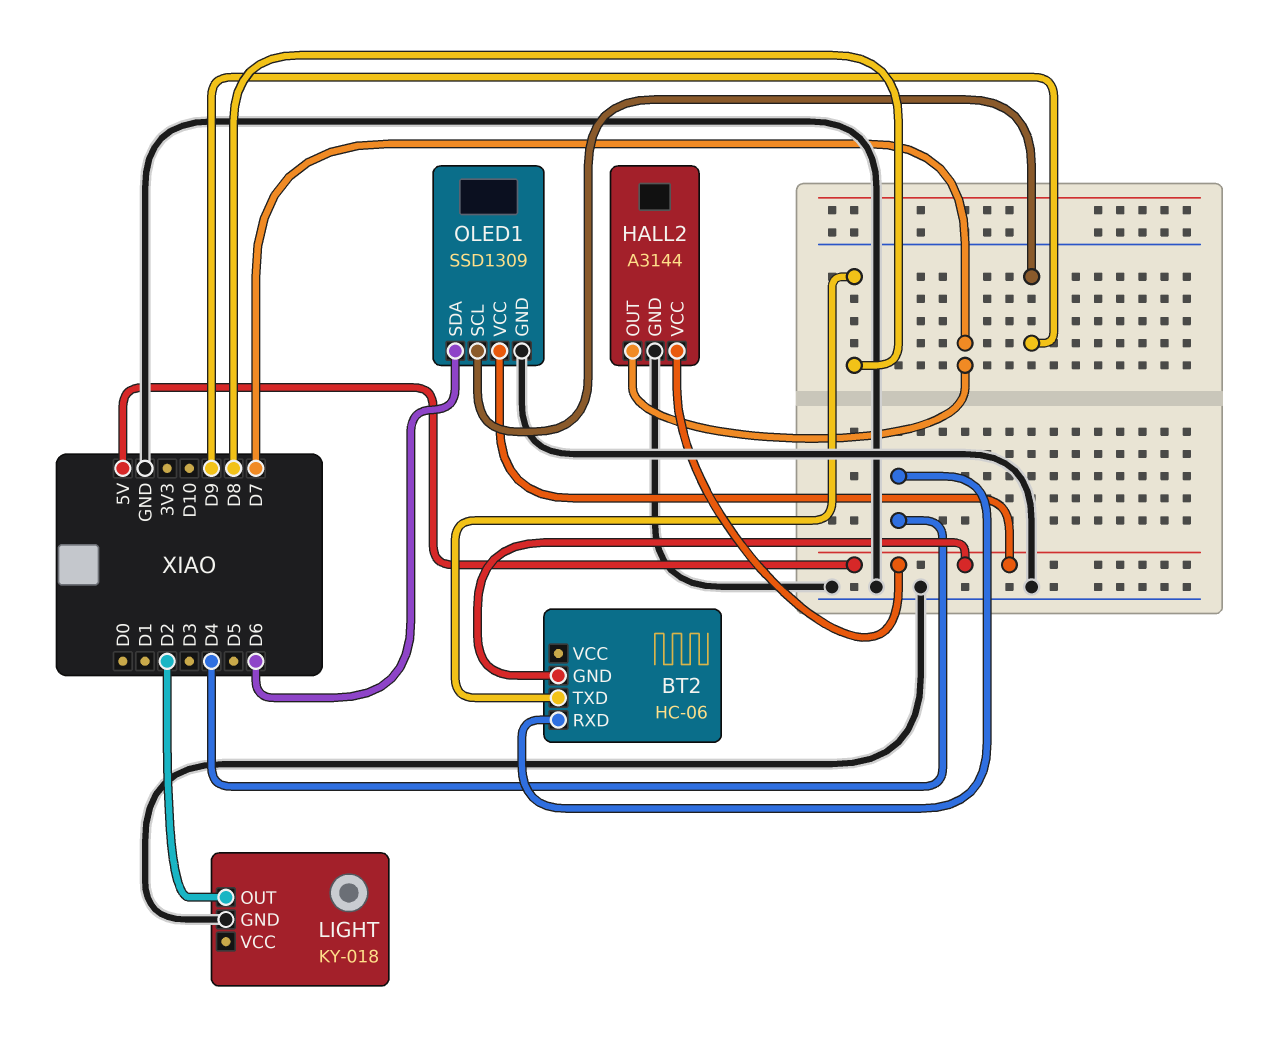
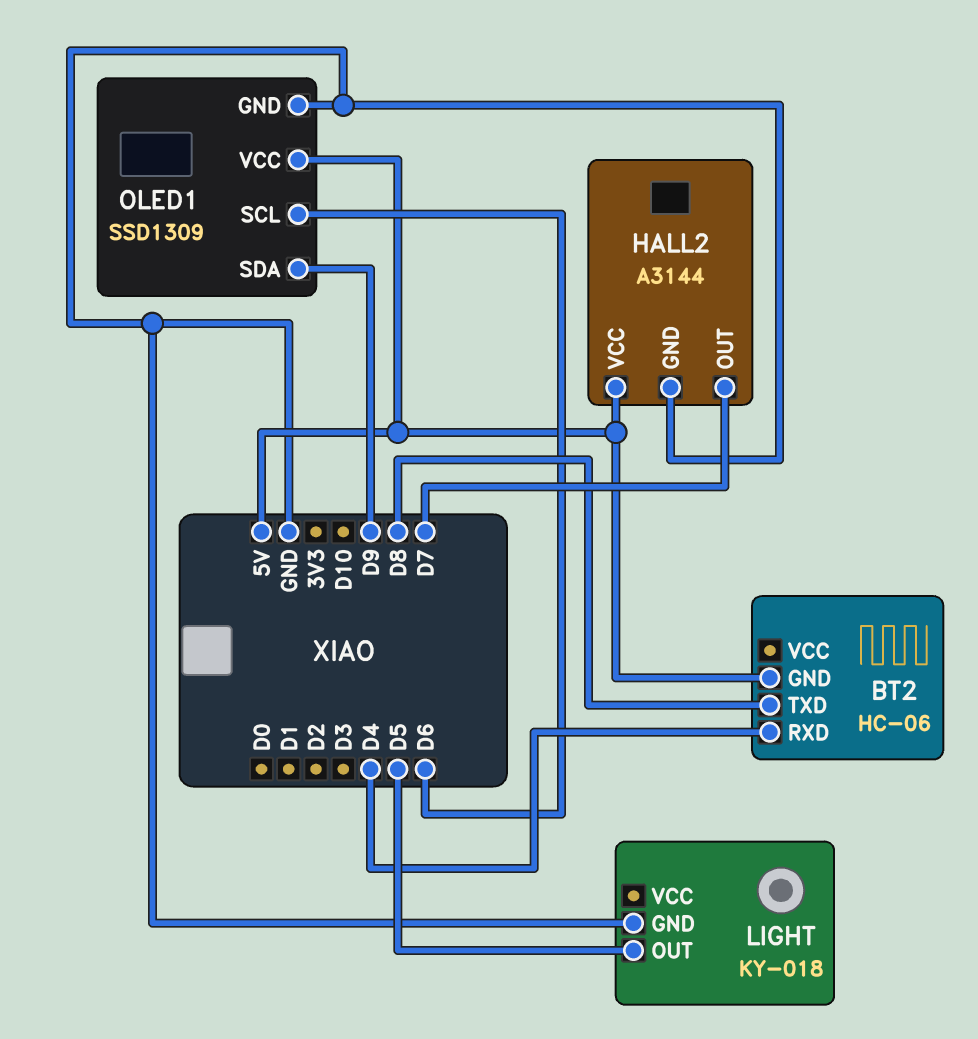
LIGHT pin OUT: D2 -> D5
OLED1 pin SCL: D9 -> D6
OLED1 pin SDA: D6 -> D9

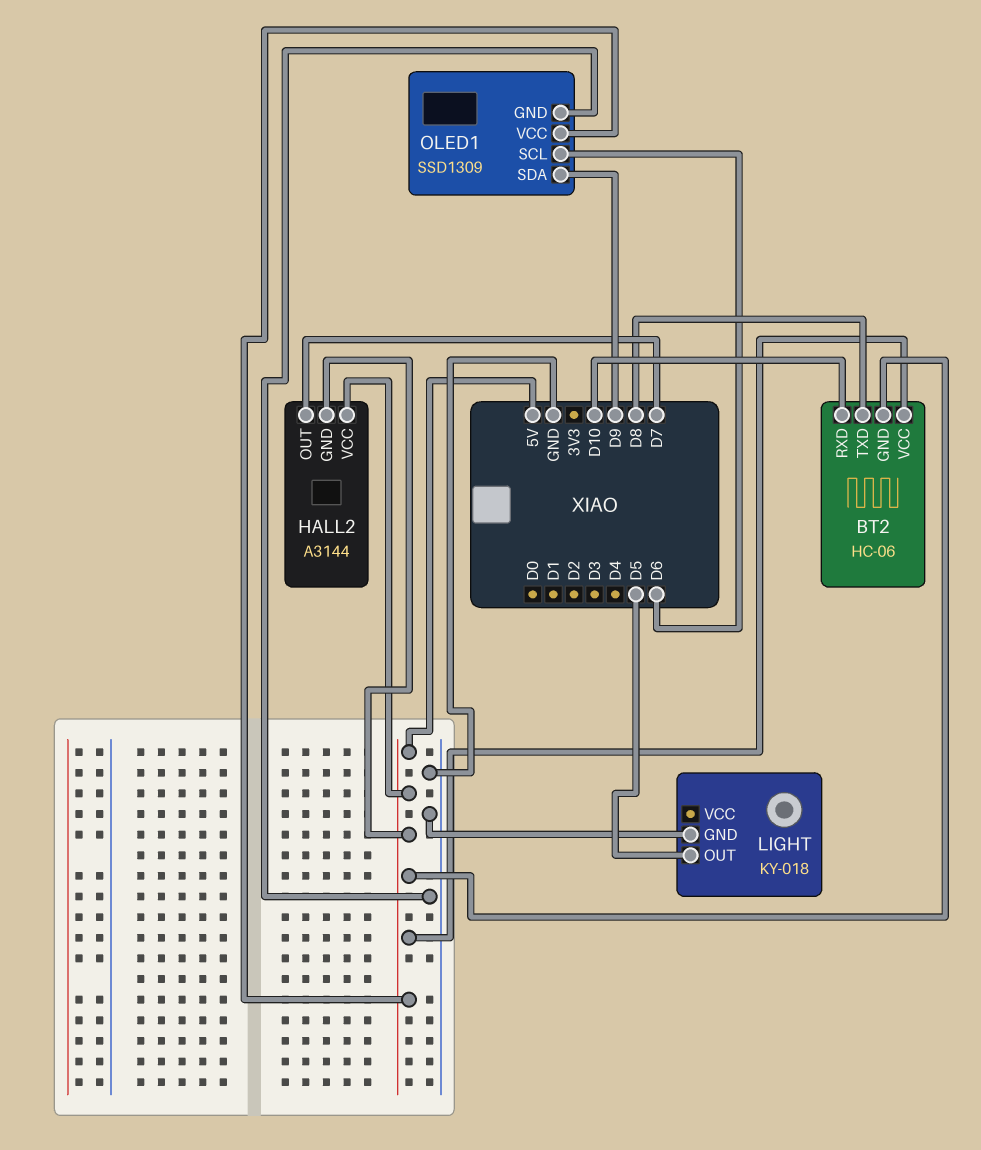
BT2 pin RXD: D4 -> D10
BT2 pin VCC: none -> 5V
HALL2 pin GND: GND -> 5V

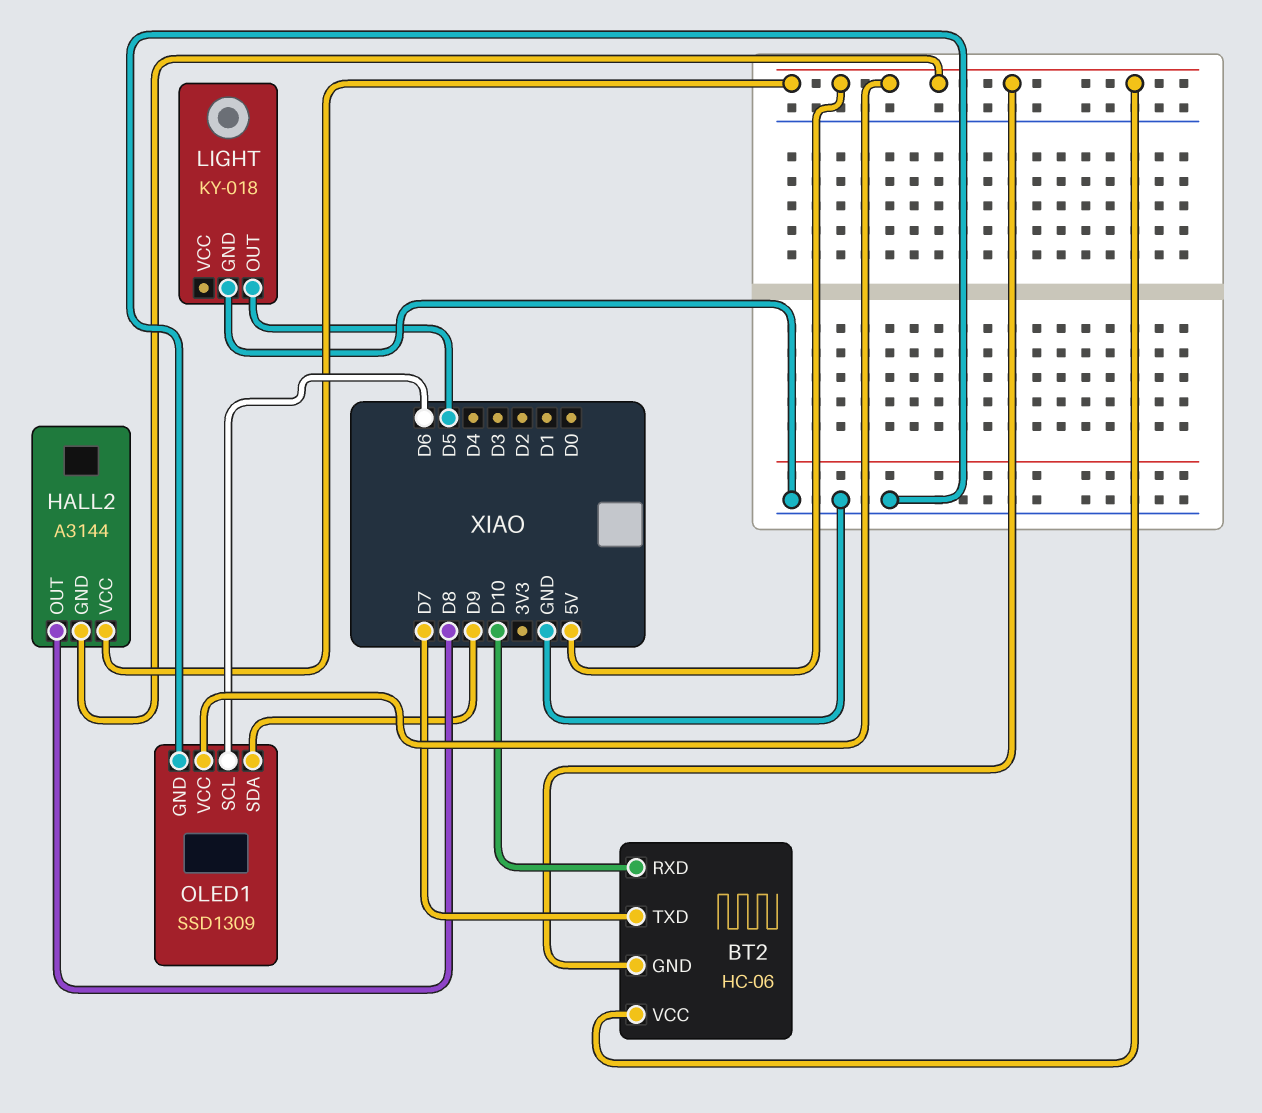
BT2 pin TXD: D8 -> D7
HALL2 pin OUT: D7 -> D8

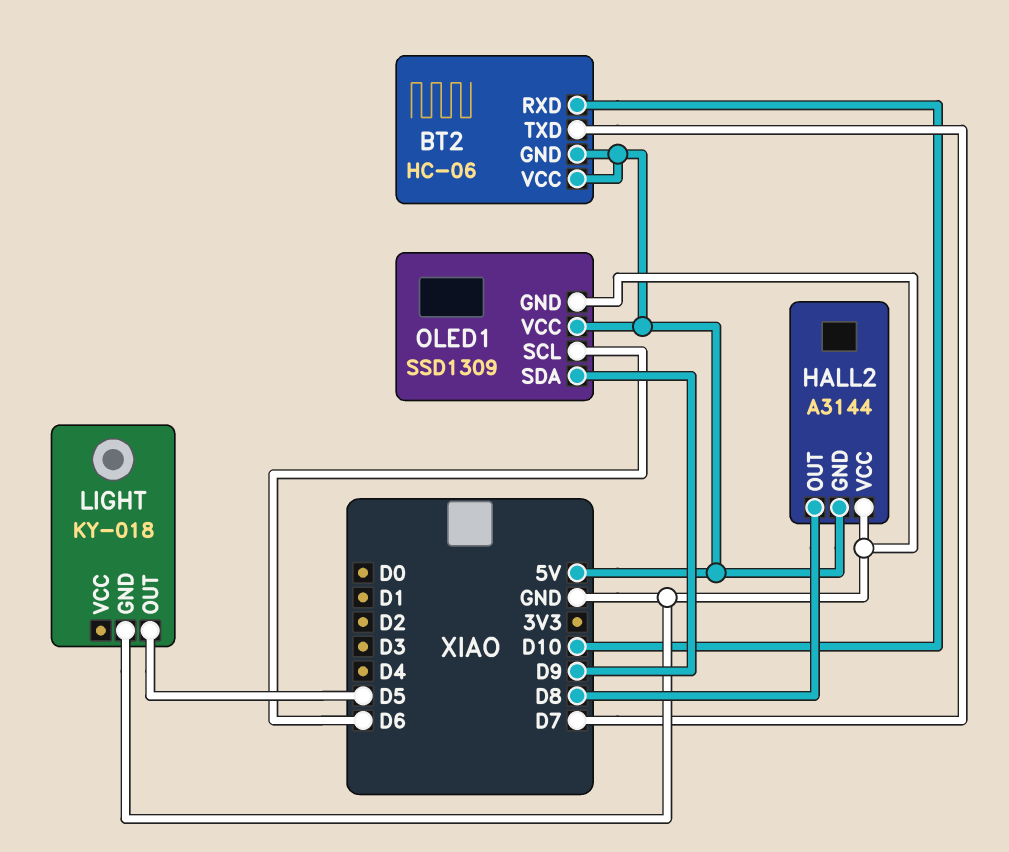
HALL2 pin VCC: 5V -> GND

